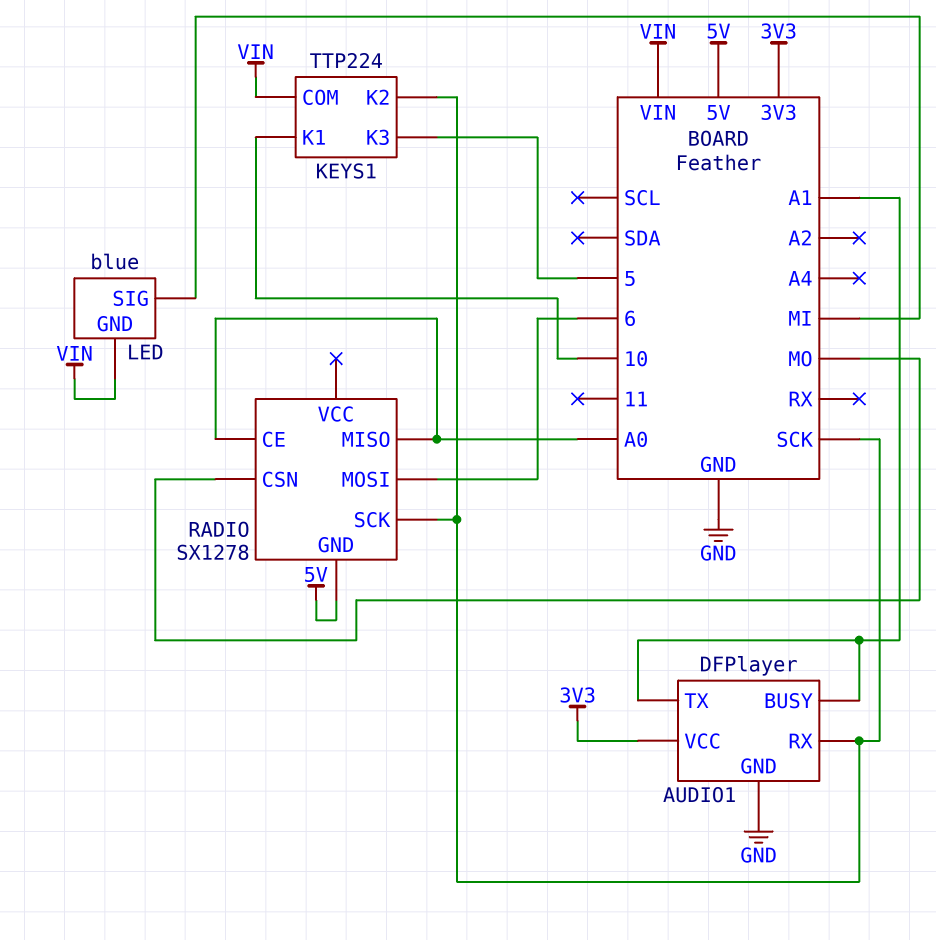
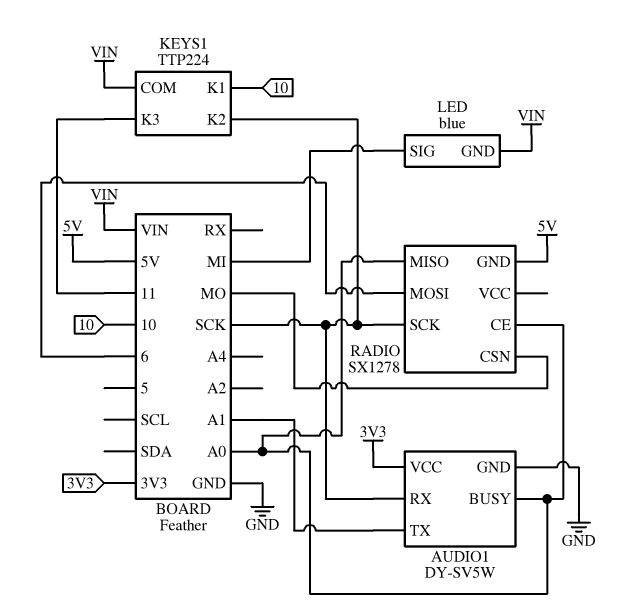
AUDIO1: DFPlayer -> DY-SV5W
AUDIO1 pin BUSY: A1 -> A0
KEYS1 pin K3: 5 -> 11

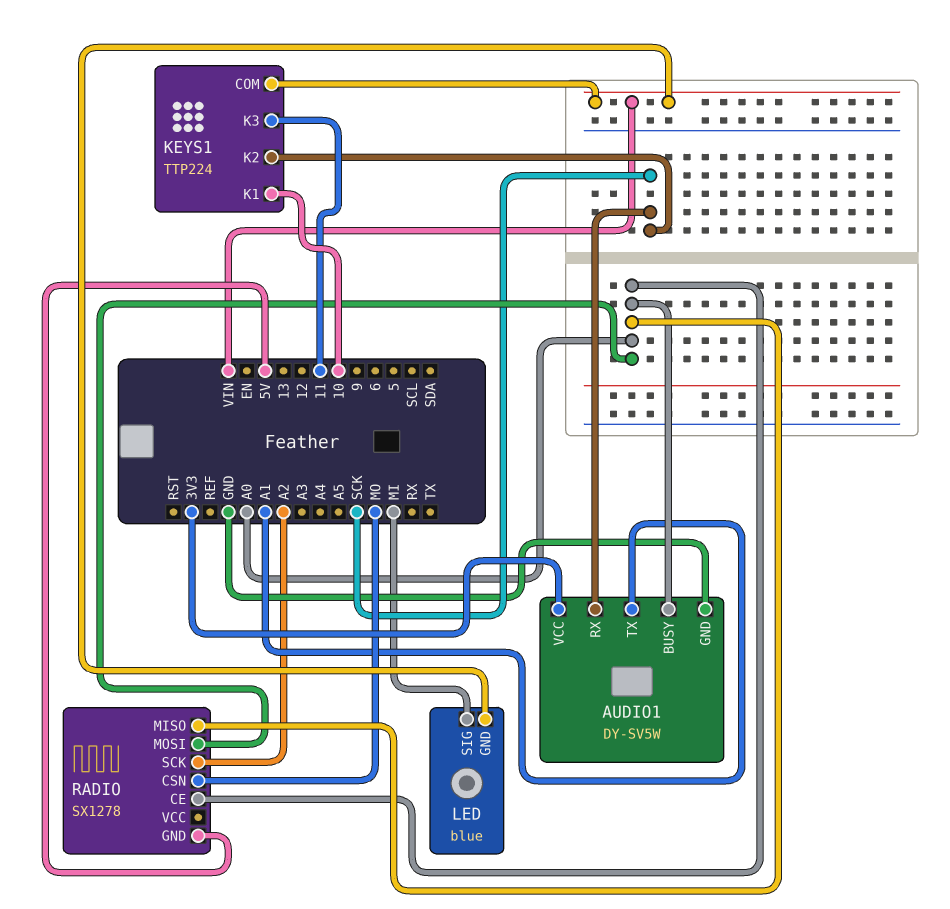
RADIO pin MOSI: 6 -> A0
RADIO pin SCK: SCK -> A2

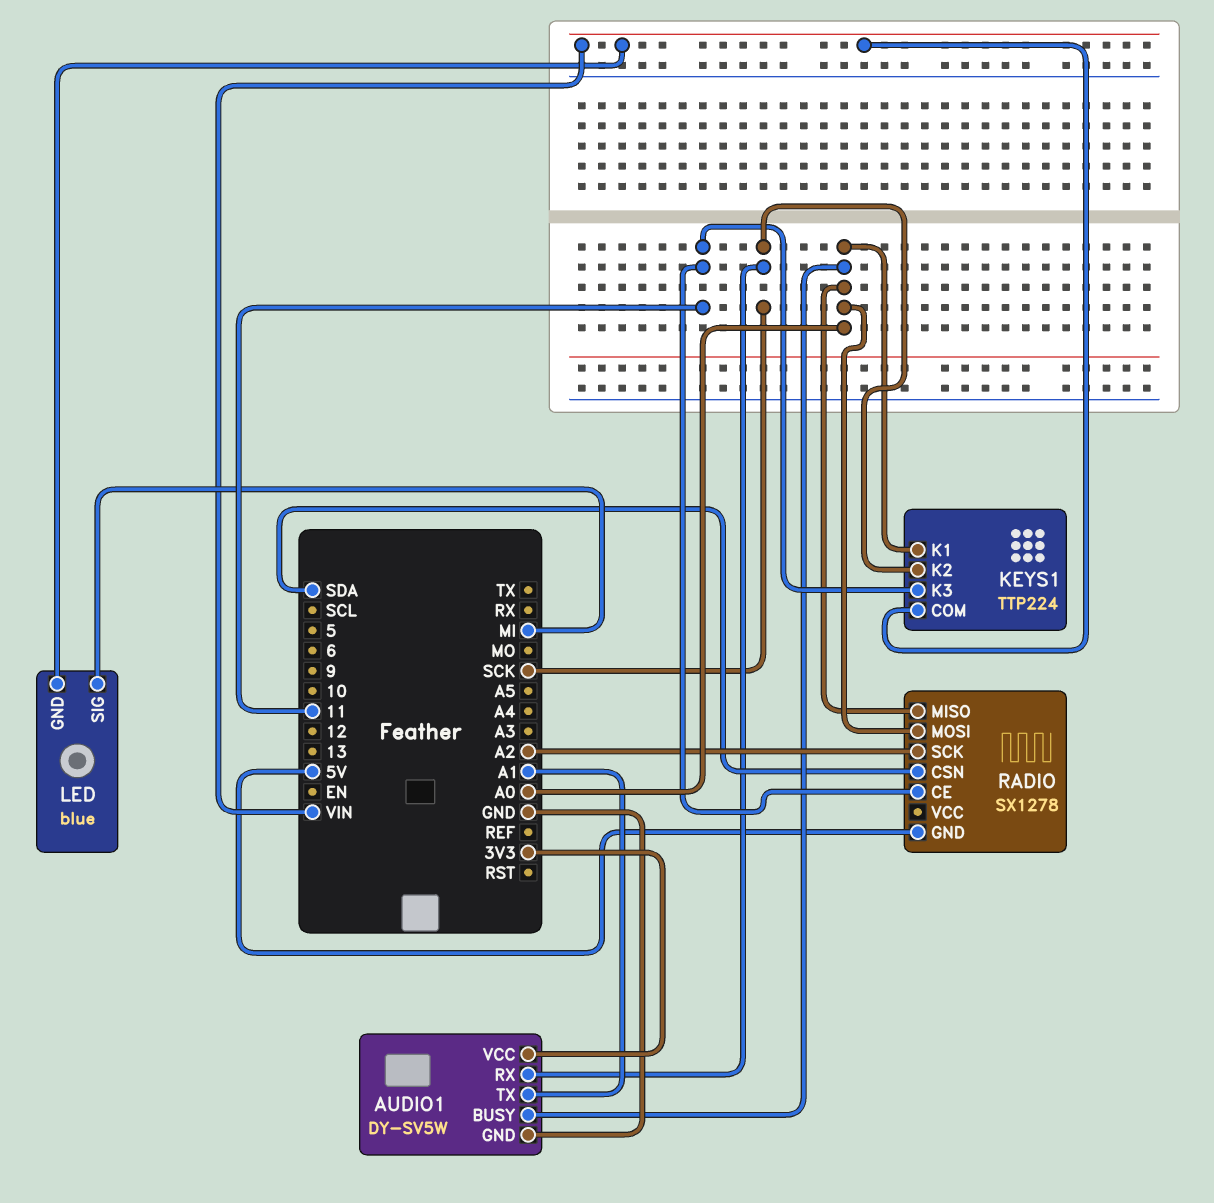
KEYS1 pin K1: 10 -> A0
RADIO pin CE: A0 -> 11
RADIO pin CSN: MO -> SDA

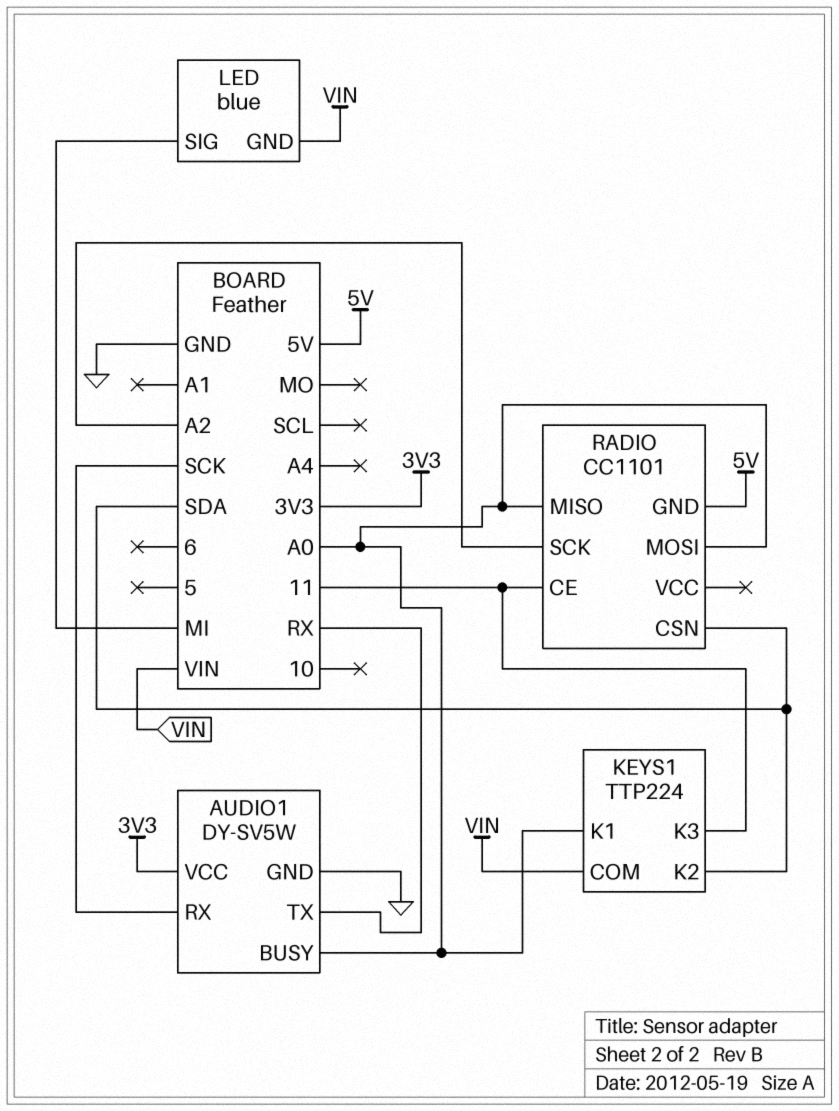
AUDIO1 pin TX: A1 -> RX
KEYS1 pin K2: SCK -> SDA
RADIO: SX1278 -> CC1101

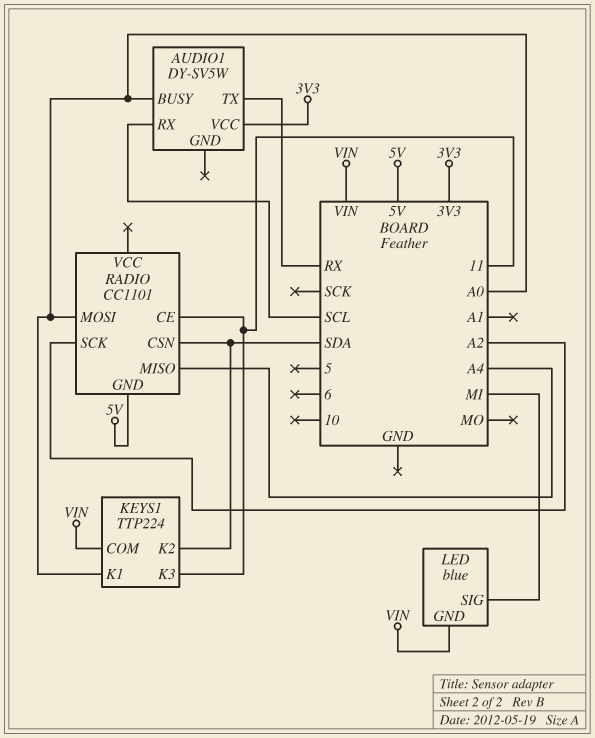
AUDIO1 pin GND: GND -> none
AUDIO1 pin RX: SCK -> SCL
RADIO pin MISO: A0 -> A4

